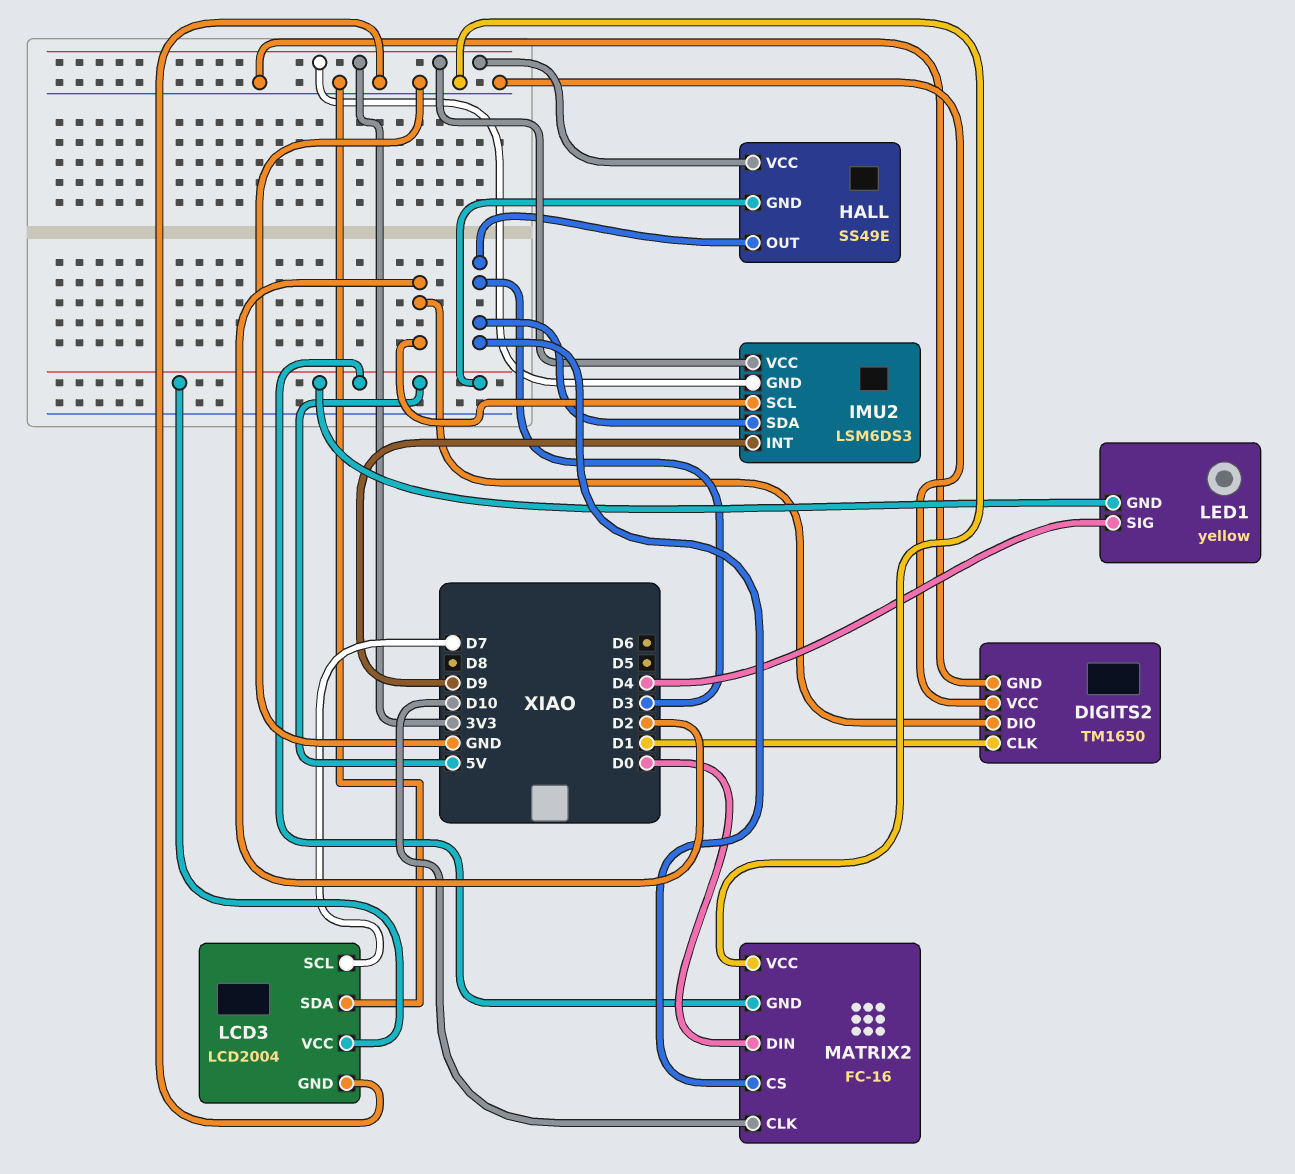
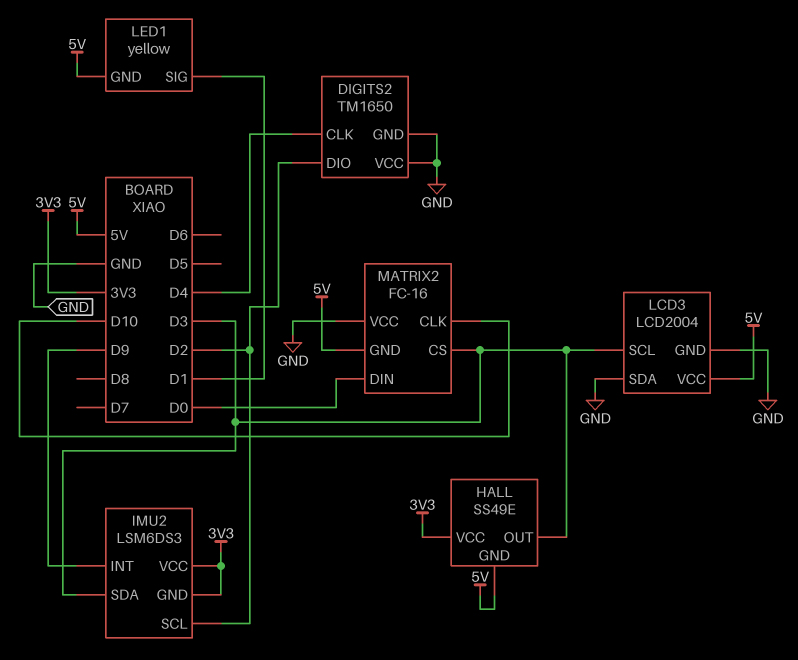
DIGITS2 pin CLK: D1 -> D4
LCD3 pin SCL: D7 -> D3
LED1 pin SIG: D4 -> D1

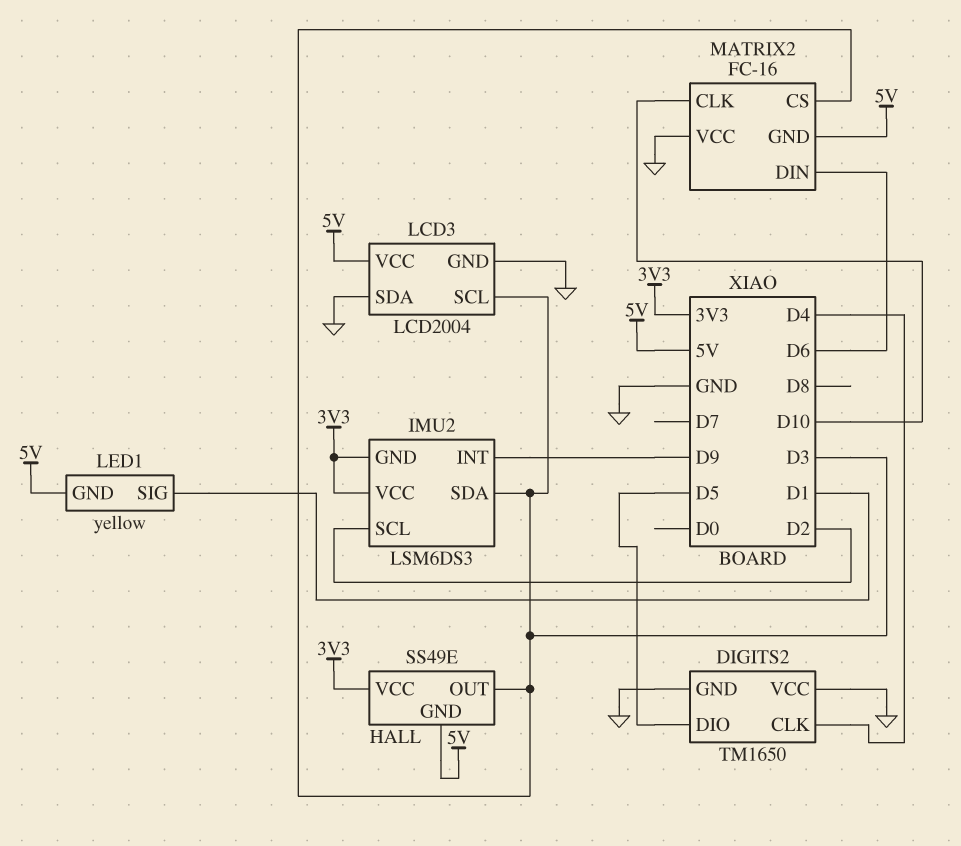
DIGITS2 pin DIO: D2 -> D5
MATRIX2 pin DIN: D0 -> D6

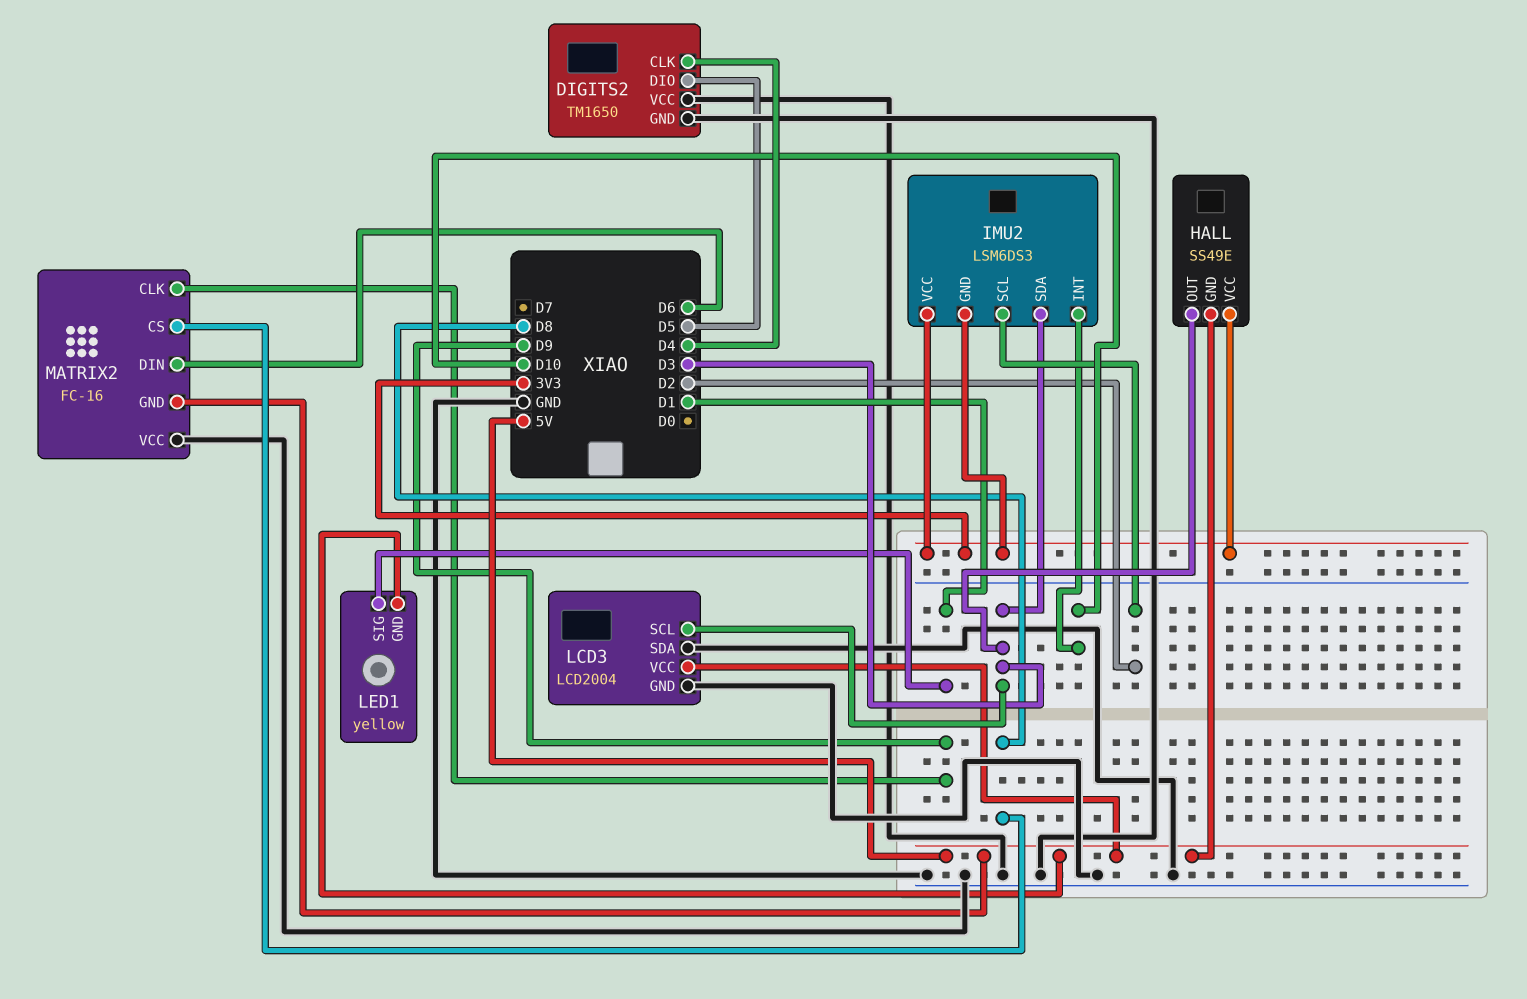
IMU2 pin INT: D9 -> D10
MATRIX2 pin CLK: D10 -> D9
MATRIX2 pin CS: D3 -> D8

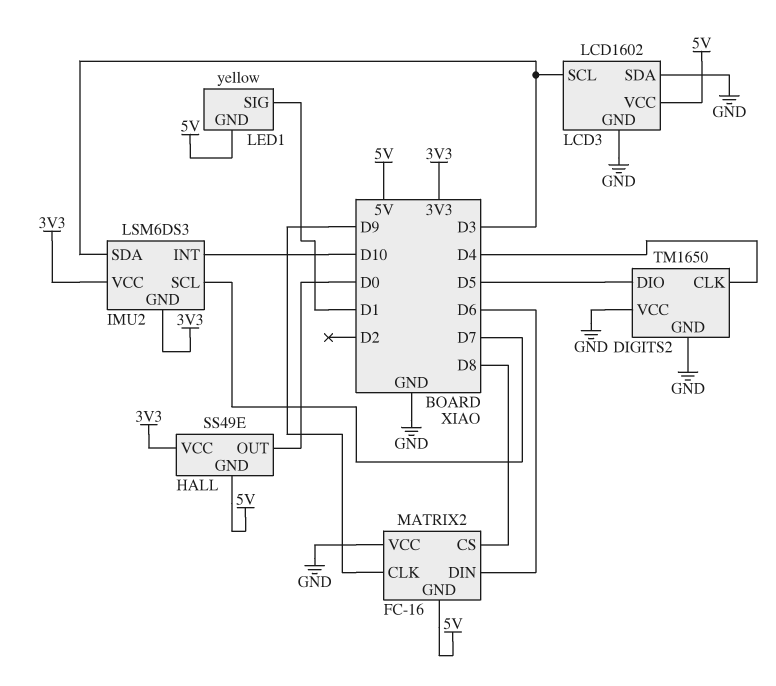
HALL pin OUT: D3 -> D0
IMU2 pin SCL: D2 -> D7
LCD3: LCD2004 -> LCD1602

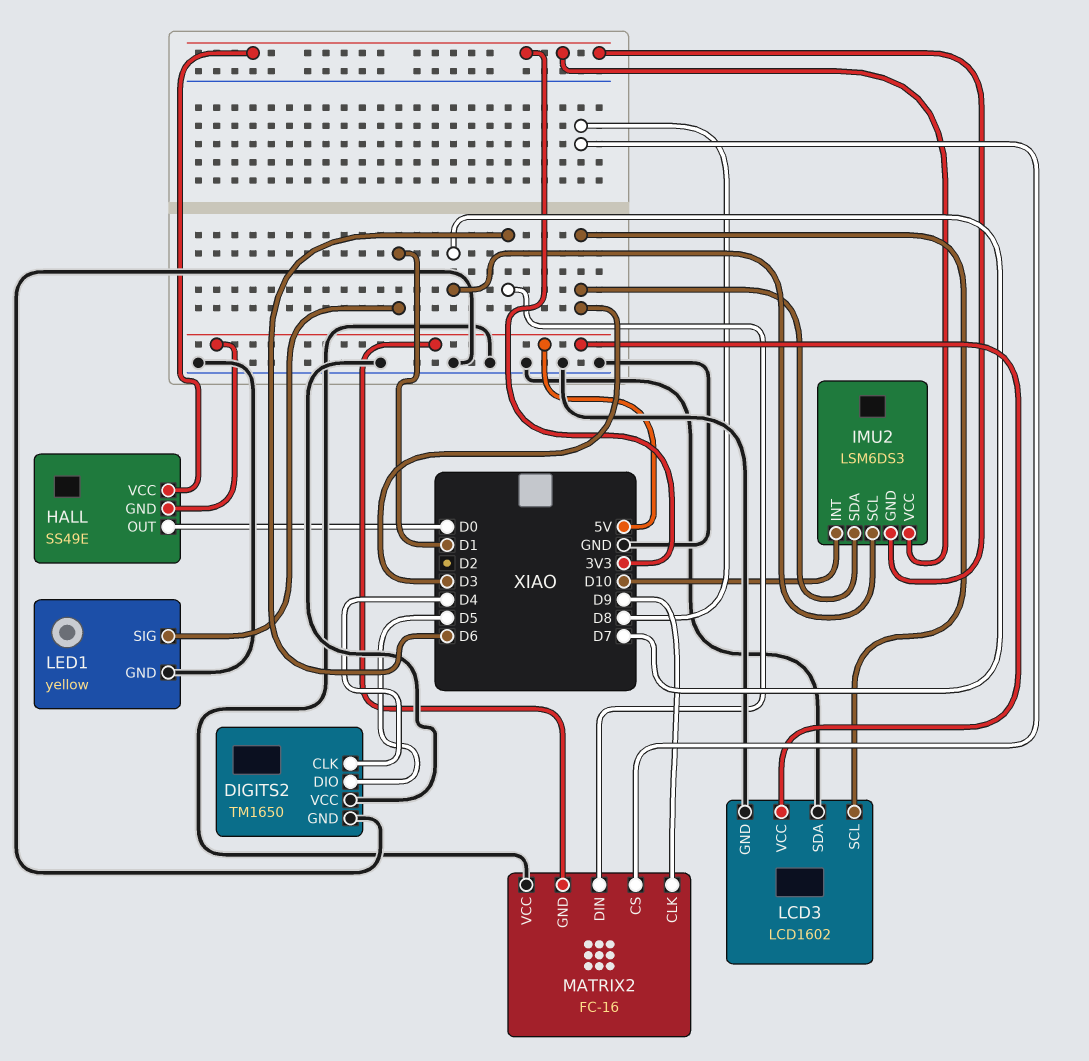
LED1 pin GND: 5V -> GND

